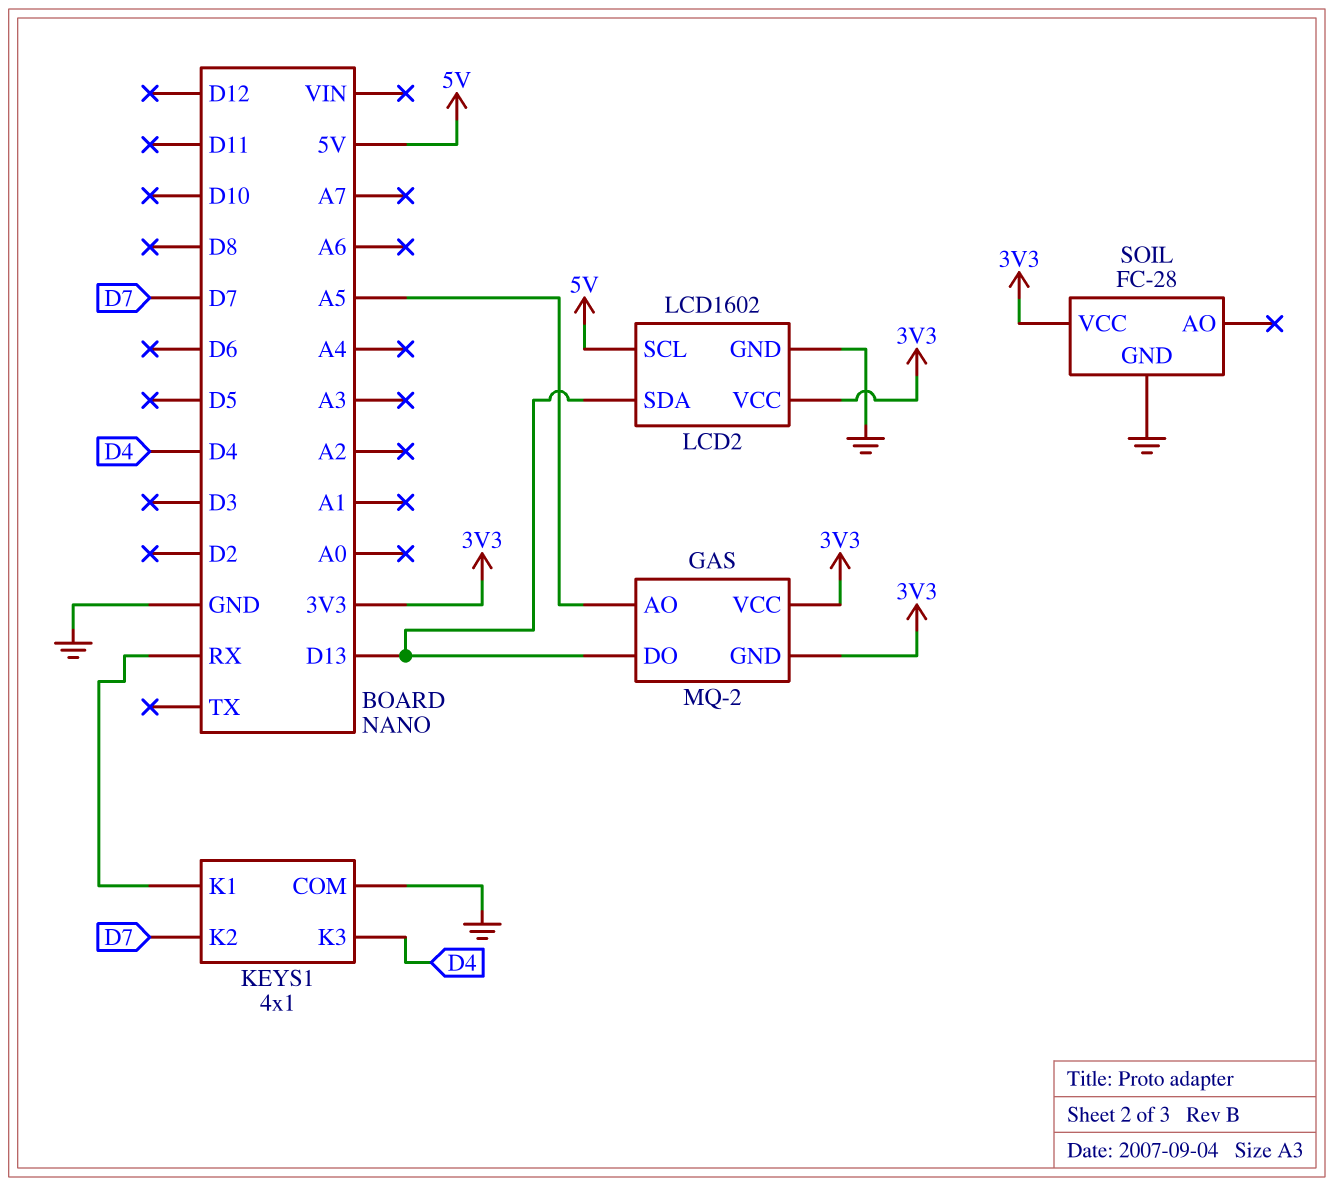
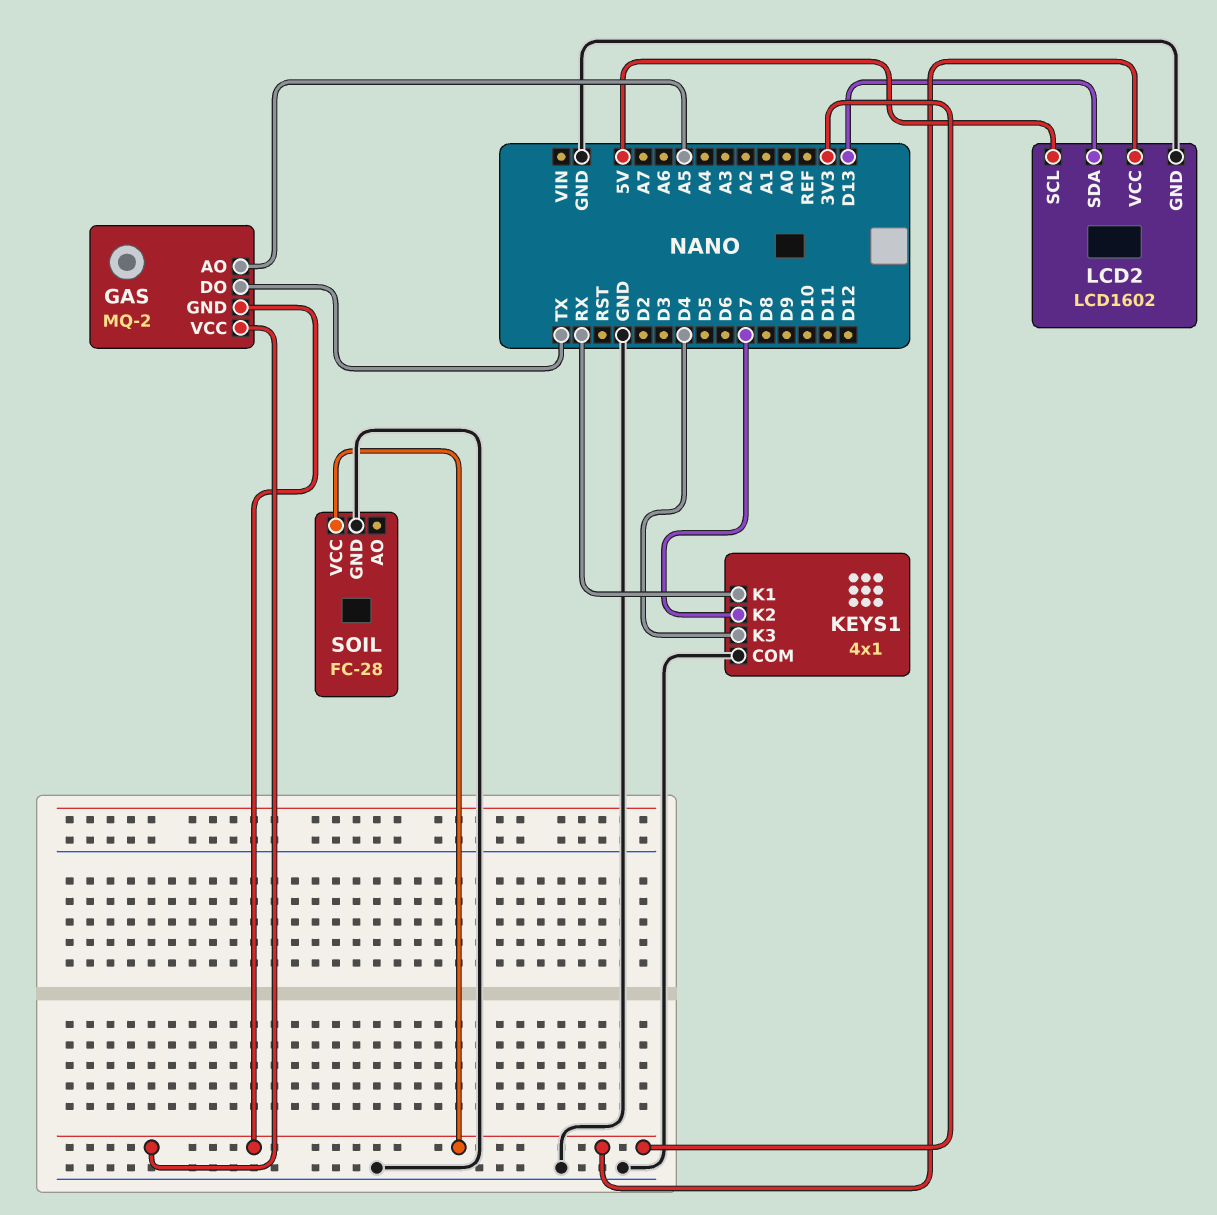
GAS pin DO: D13 -> TX

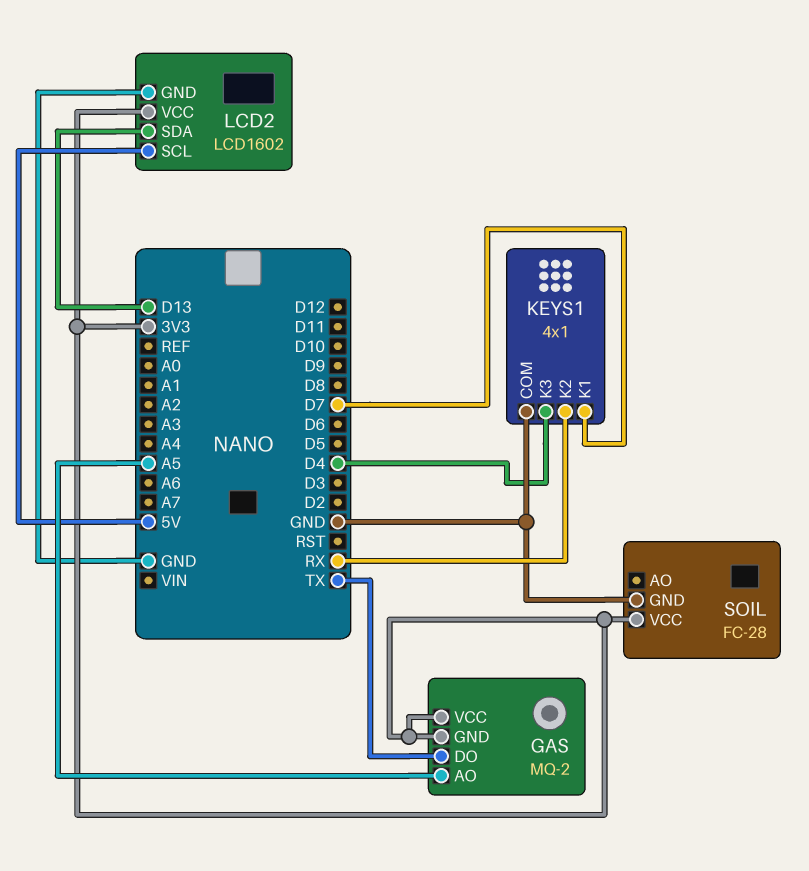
KEYS1 pin K1: RX -> D7
KEYS1 pin K2: D7 -> RX

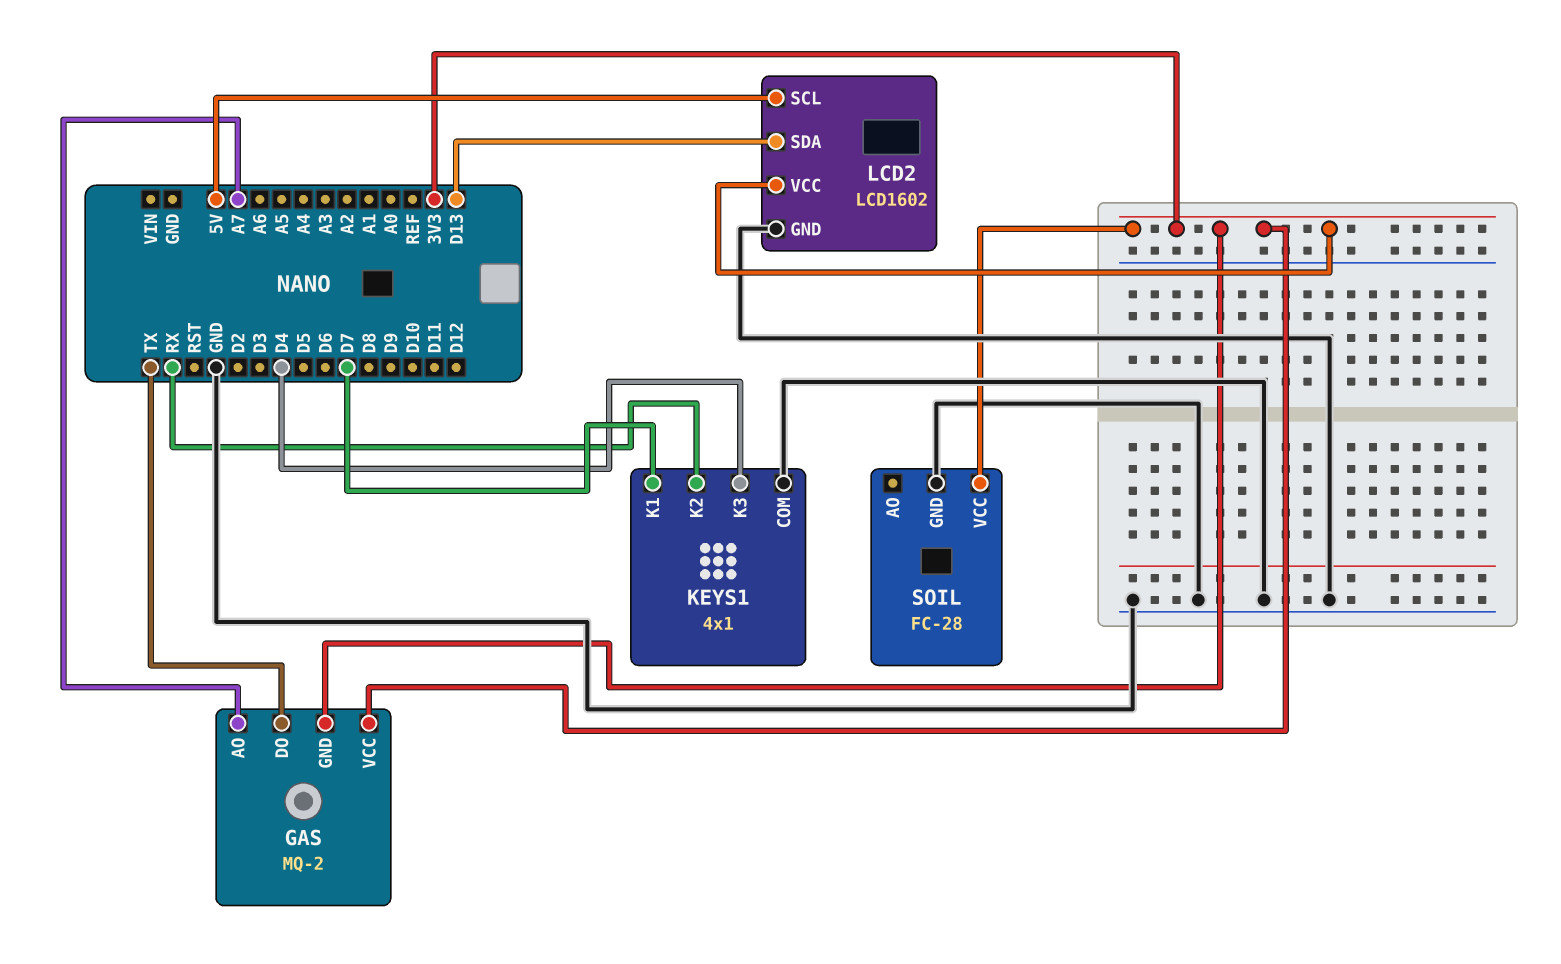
GAS pin AO: A5 -> A7

